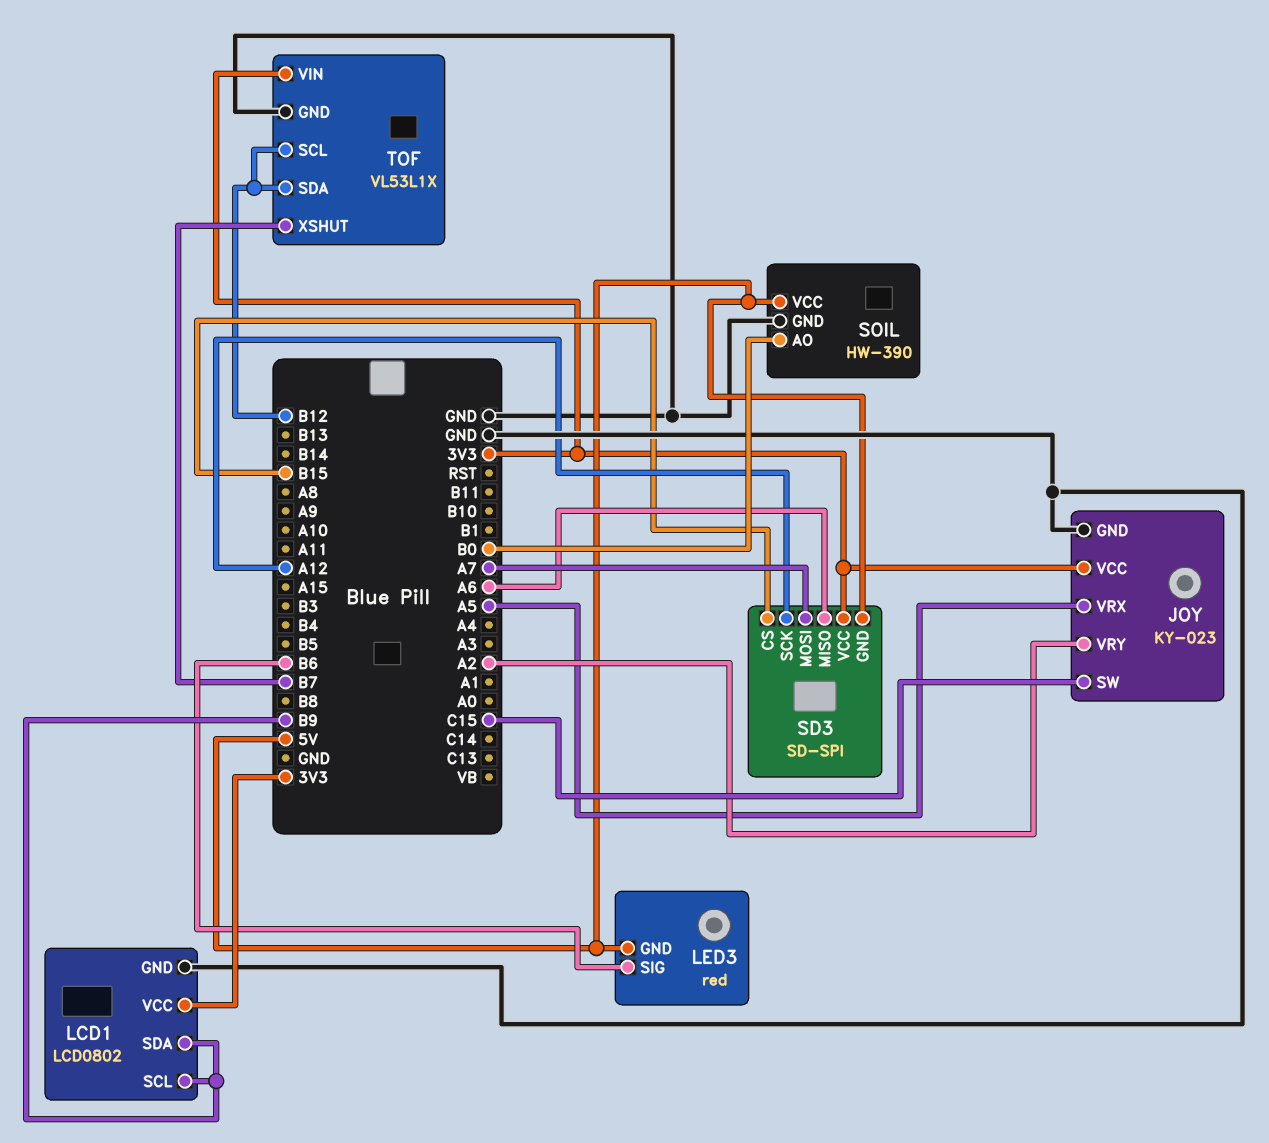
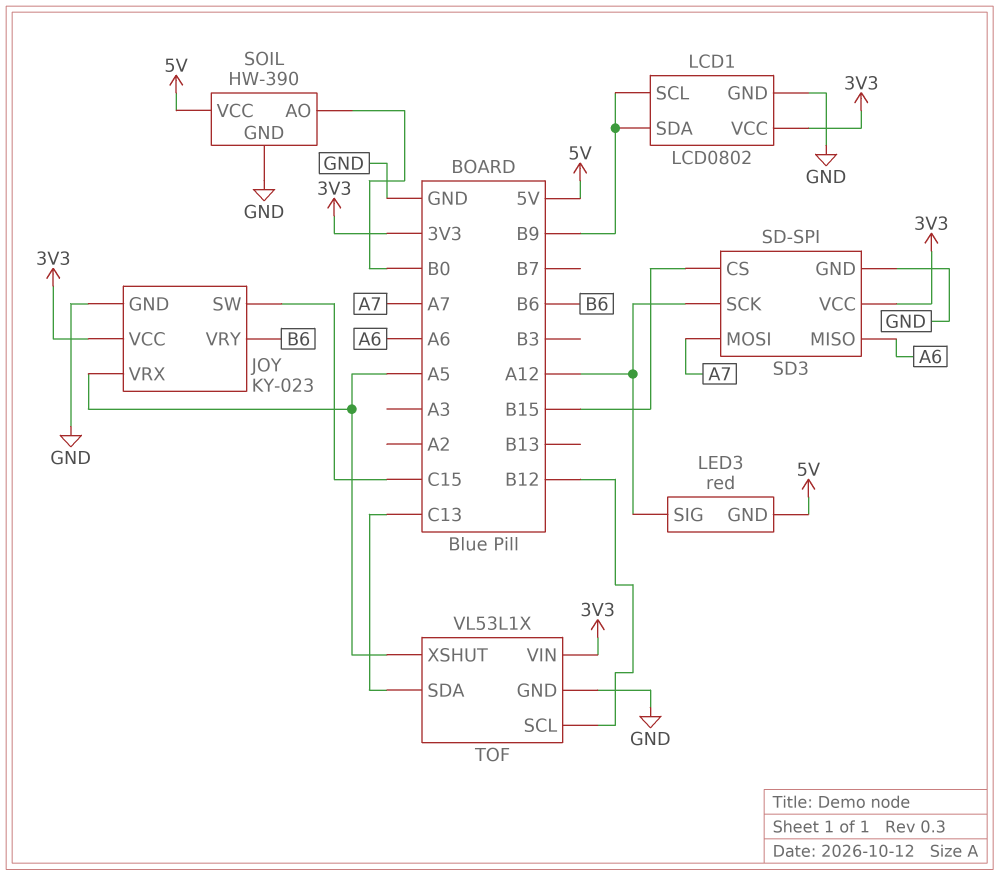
JOY pin VRY: A2 -> B6
LED3 pin SIG: B6 -> A12
SD3 pin GND: 5V -> GND
TOF pin SDA: B12 -> C13
TOF pin XSHUT: B7 -> A5

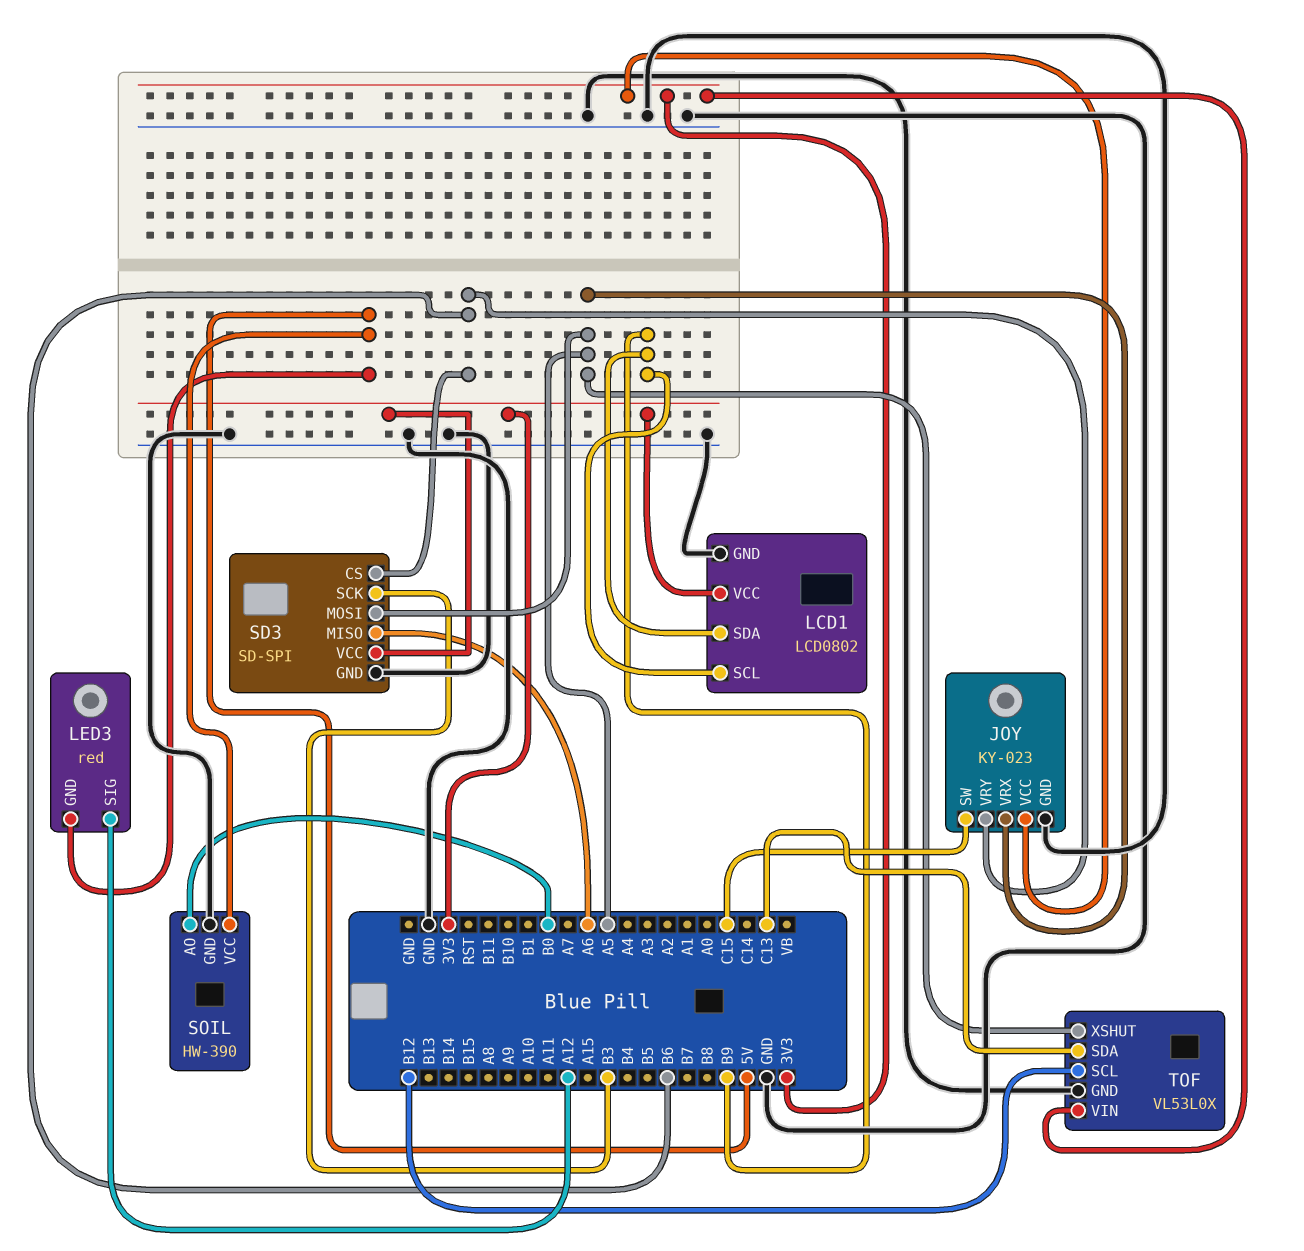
SD3 pin CS: B15 -> B6
SD3 pin MOSI: A7 -> A5
SD3 pin SCK: A12 -> B3
TOF: VL53L1X -> VL53L0X

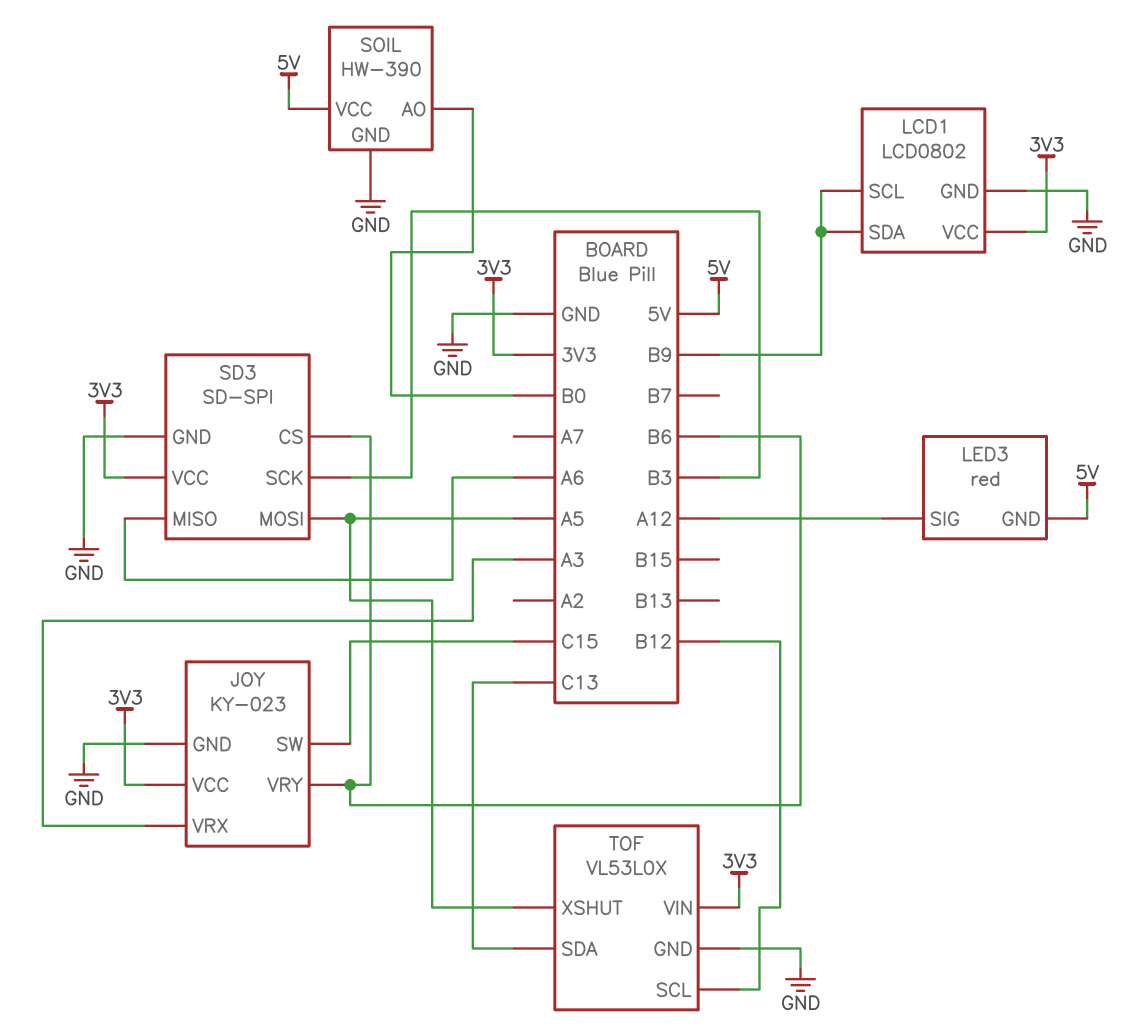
JOY pin VRX: A5 -> A3

